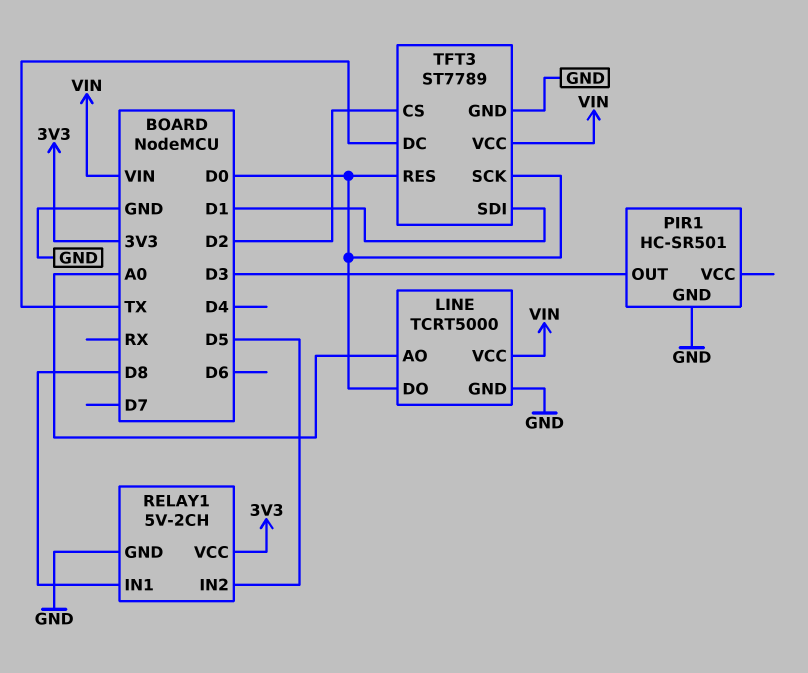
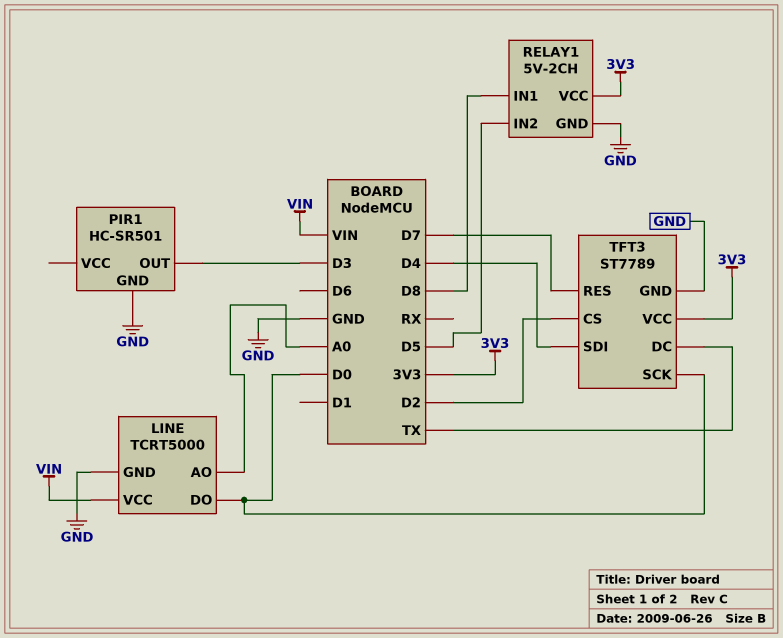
TFT3 pin RES: D0 -> D7
TFT3 pin SDI: D1 -> D4
TFT3 pin VCC: VIN -> 3V3

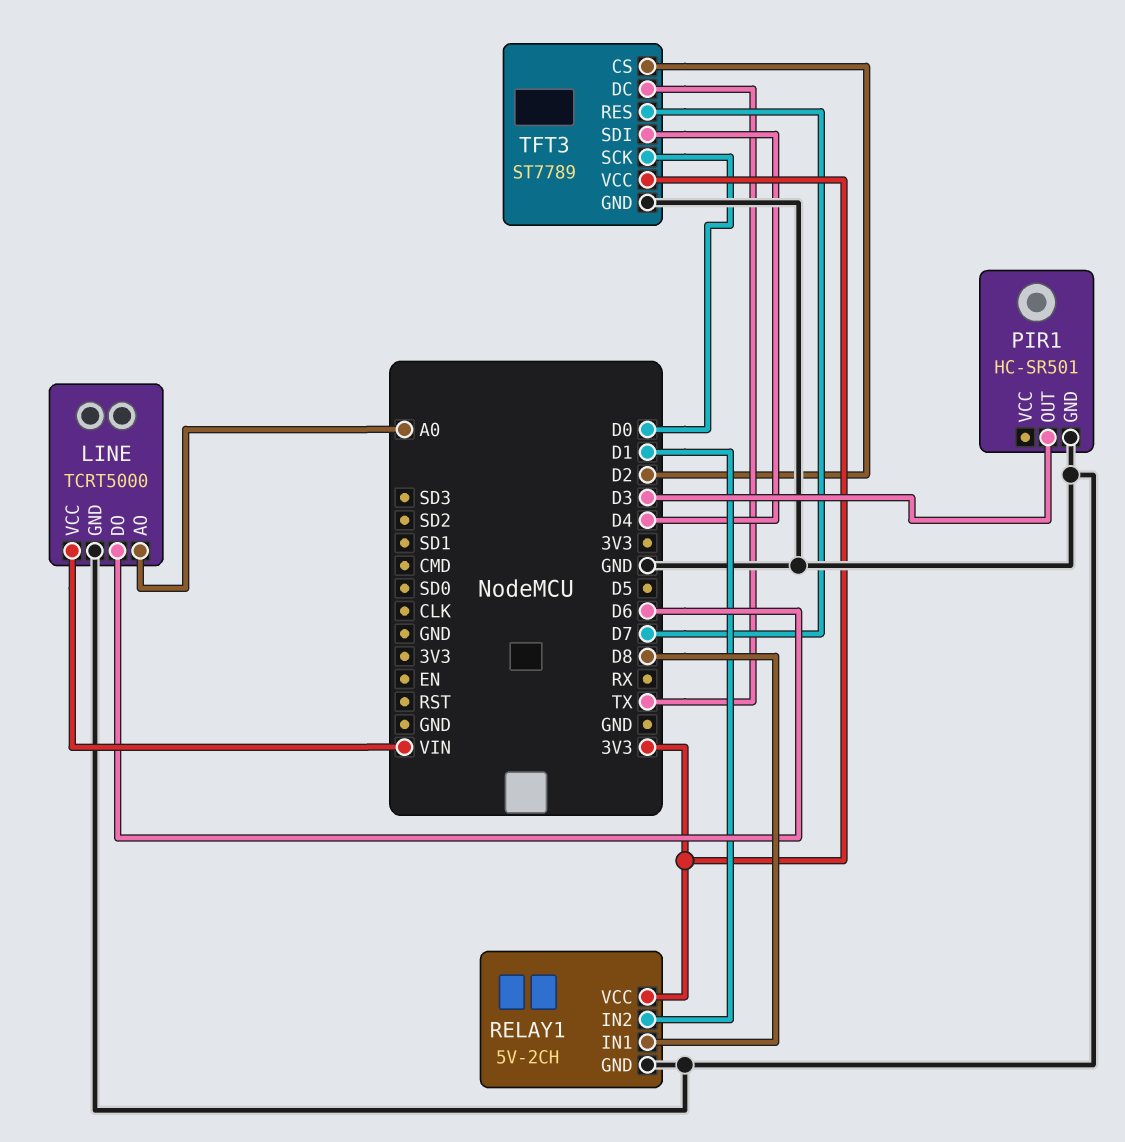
LINE pin DO: D0 -> D6
RELAY1 pin IN2: D5 -> D1

